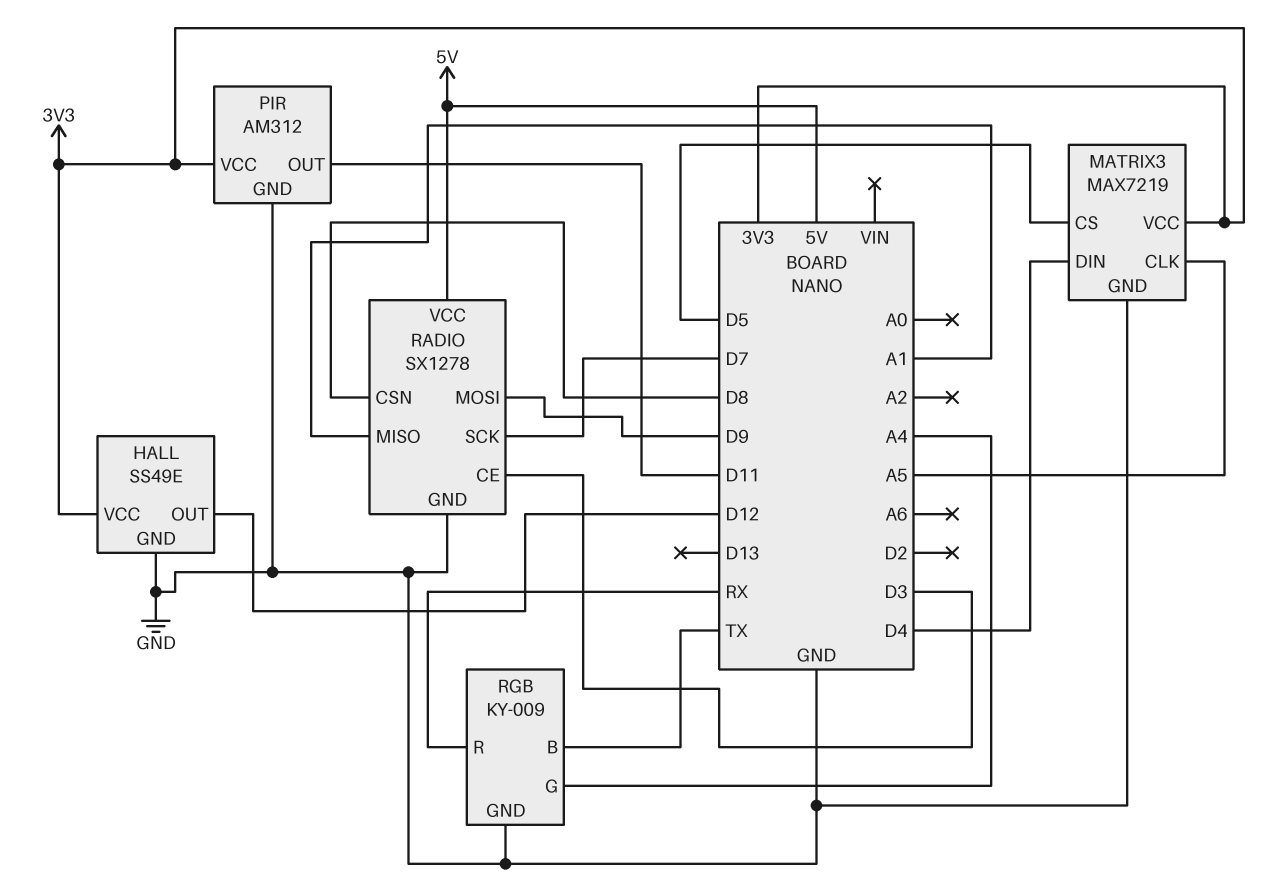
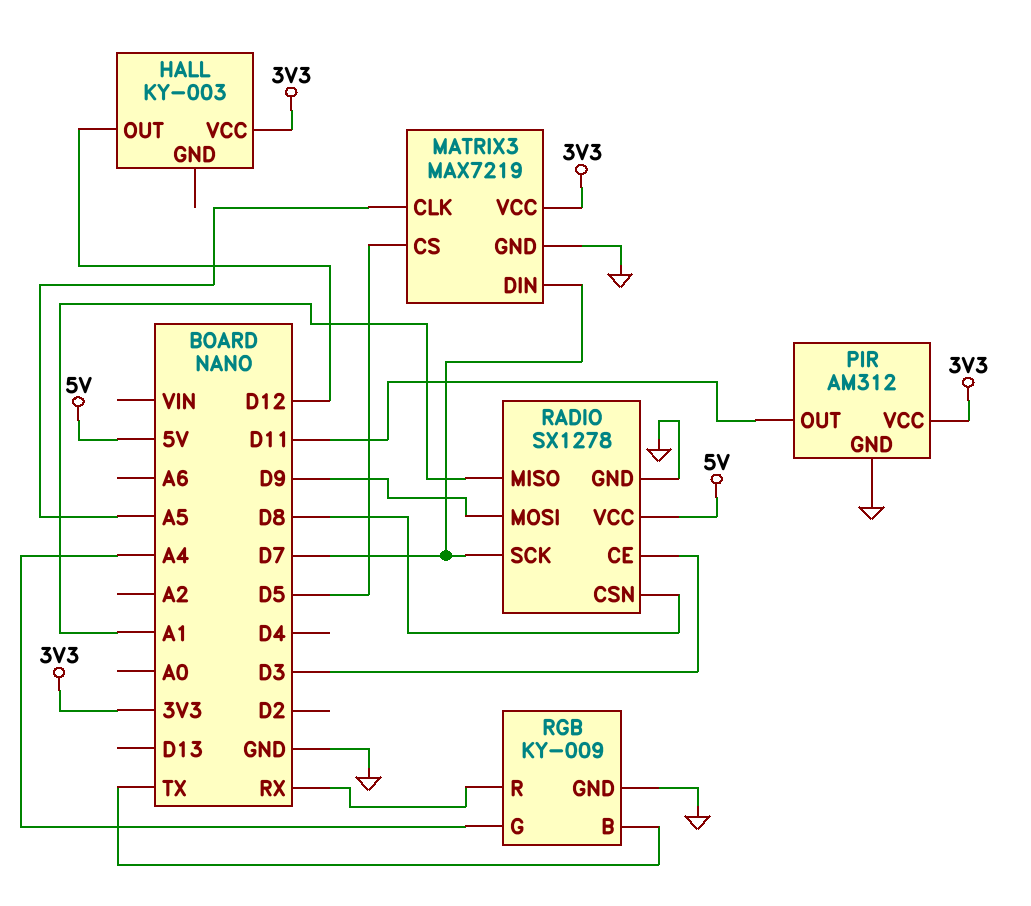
HALL: SS49E -> KY-003
HALL pin GND: GND -> none
MATRIX3 pin DIN: D4 -> D7

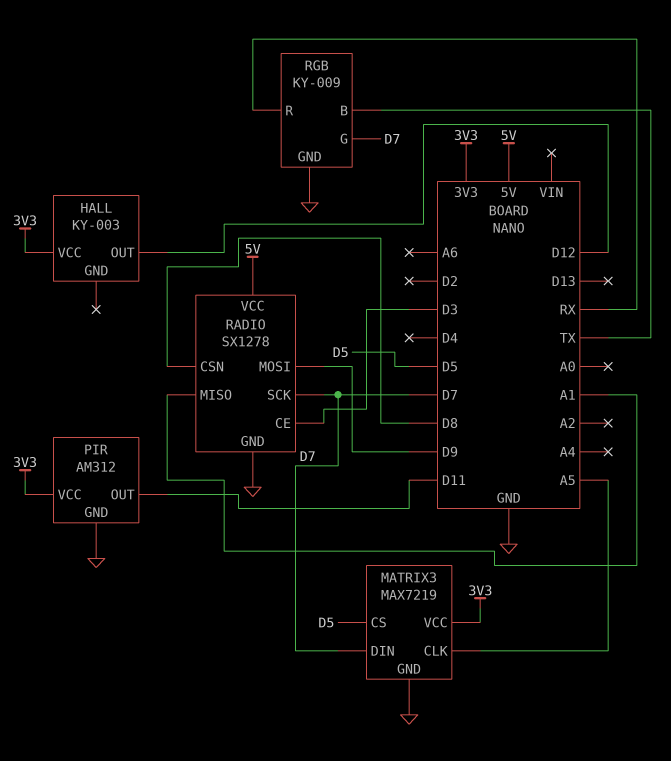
RGB pin G: A4 -> D7

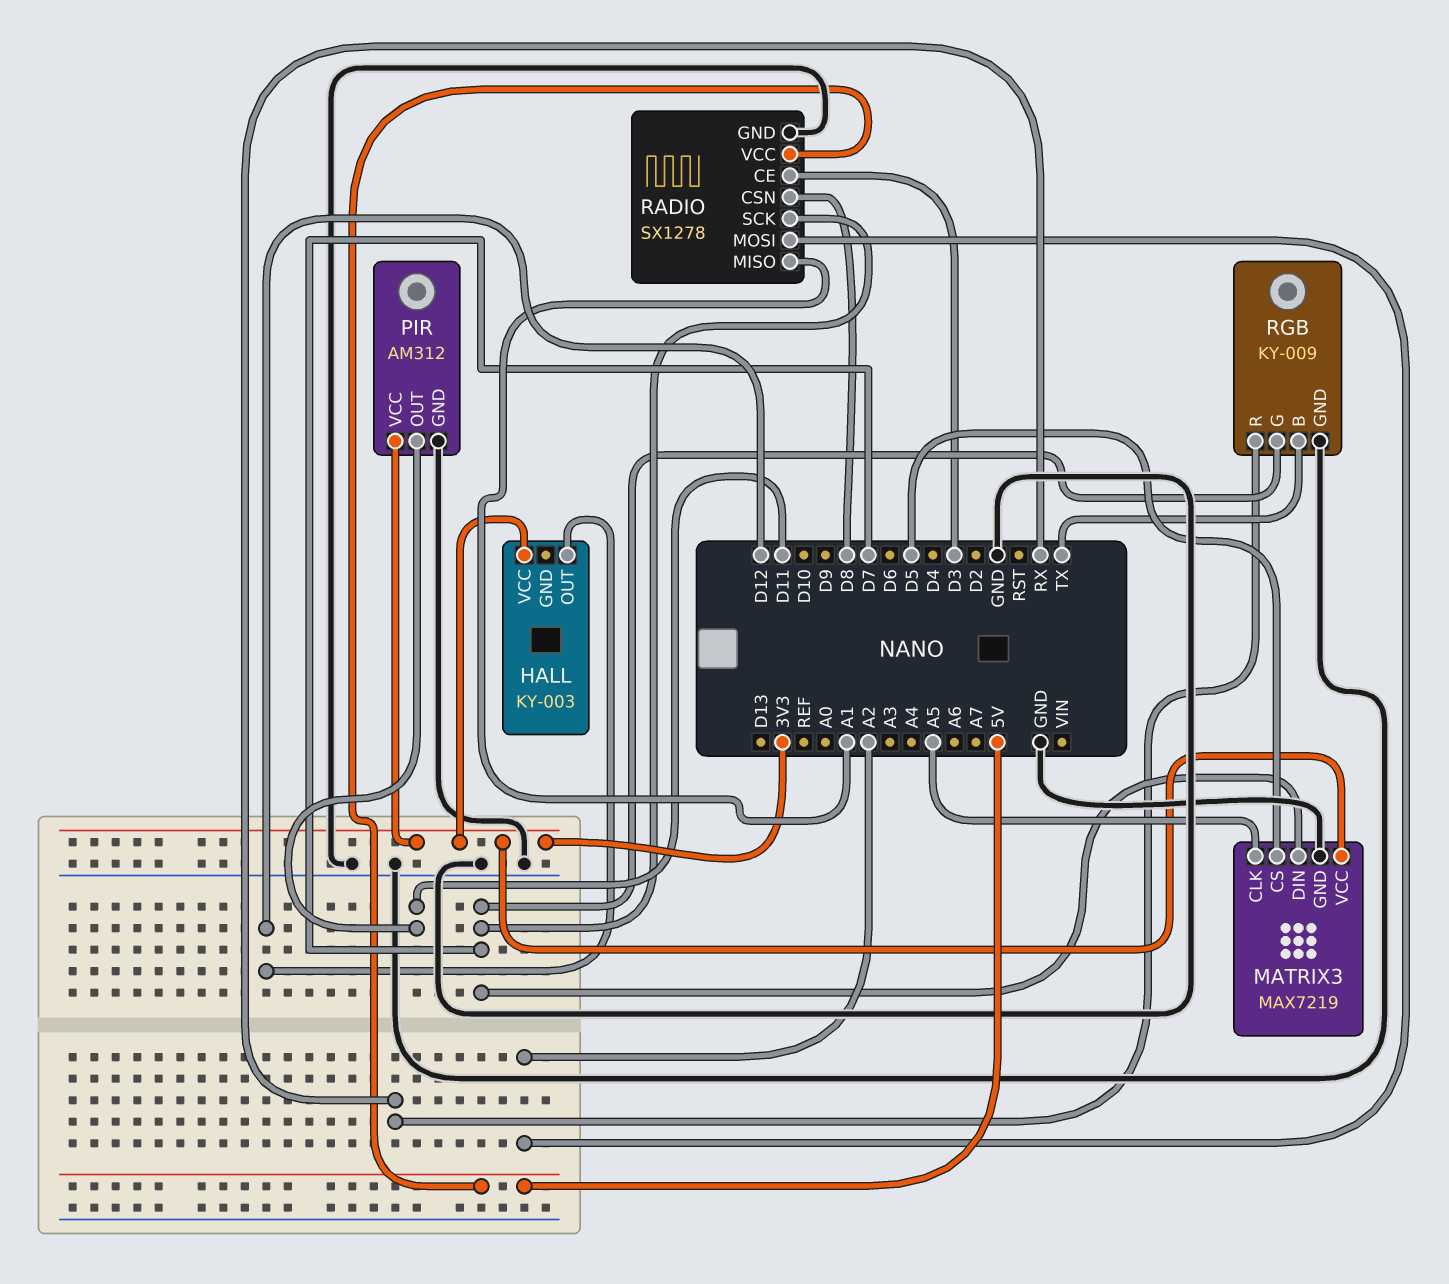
RADIO pin MOSI: D9 -> A2

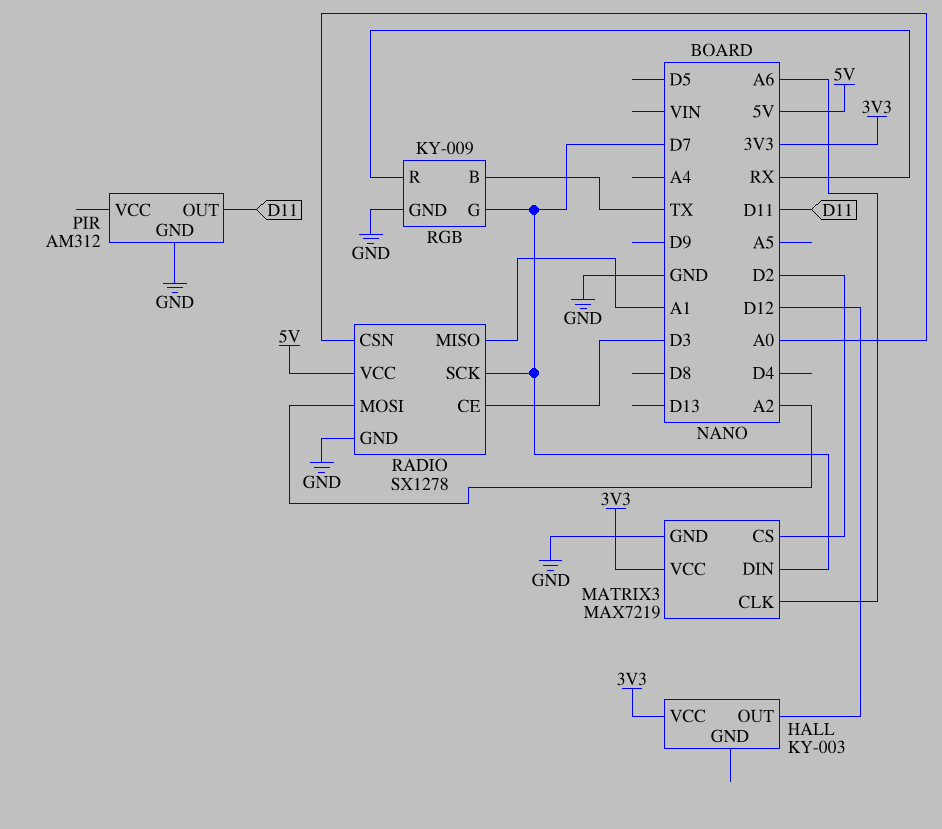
MATRIX3 pin CLK: A5 -> A6
MATRIX3 pin CS: D5 -> D2
PIR pin VCC: 3V3 -> none
RADIO pin CSN: D8 -> A0

